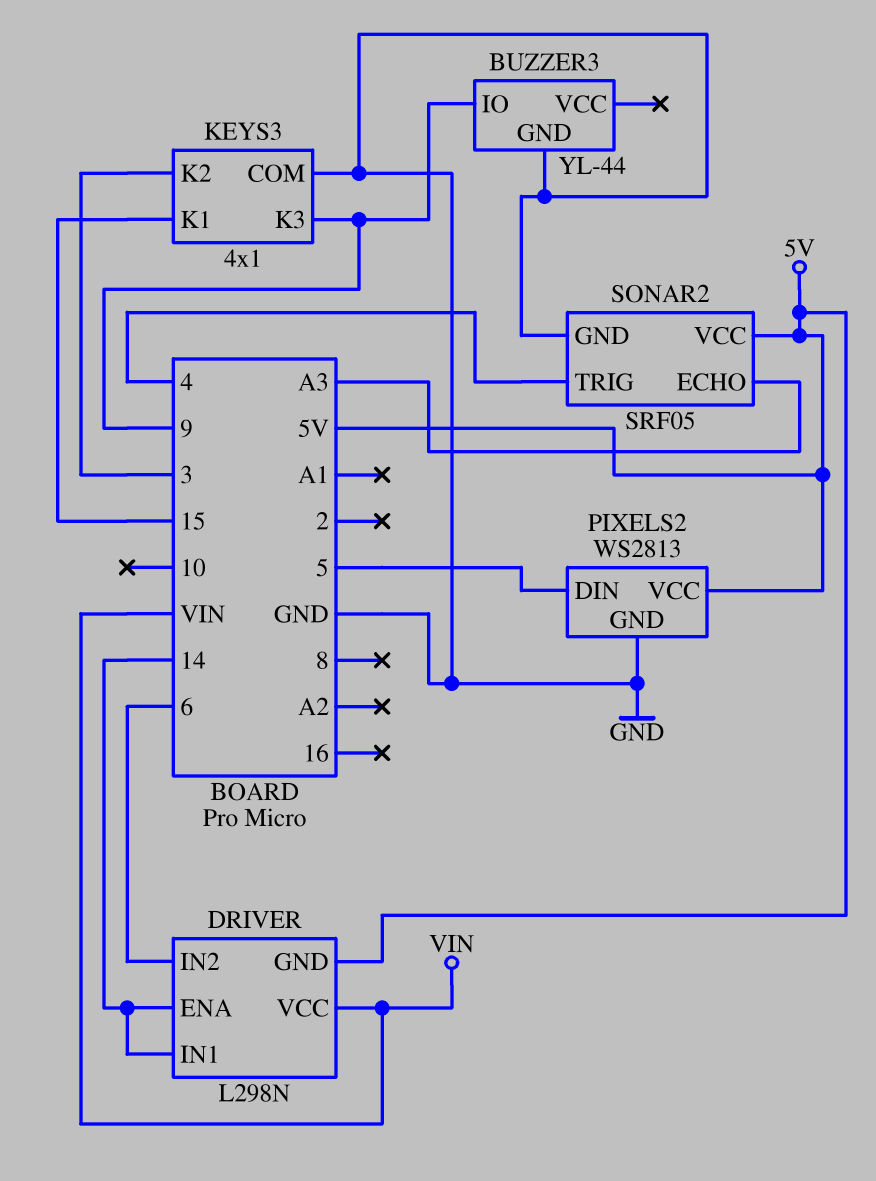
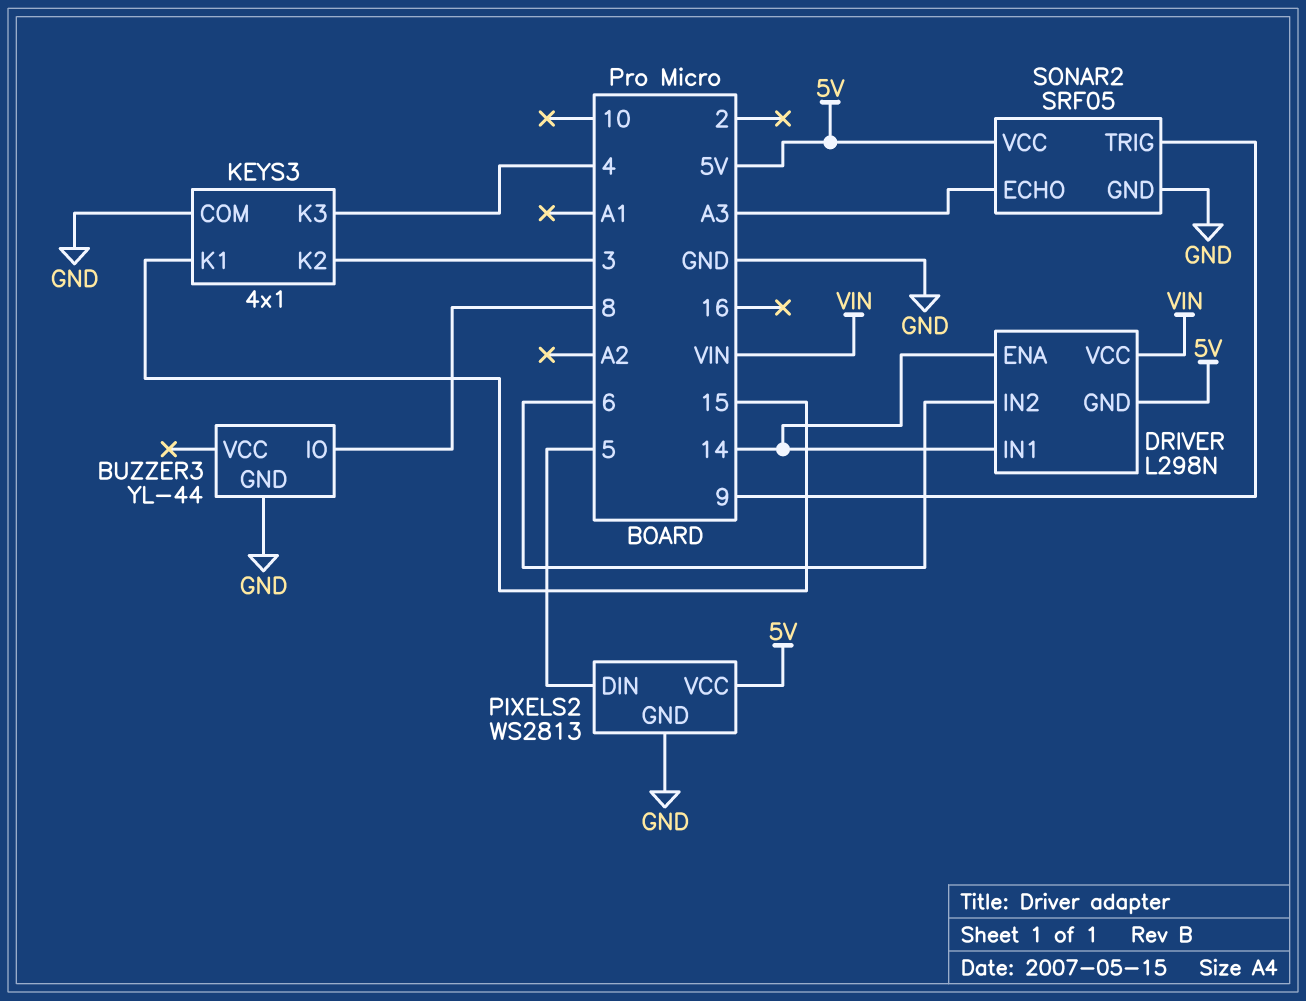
BUZZER3 pin IO: 9 -> 8
KEYS3 pin K3: 9 -> 4
SONAR2 pin TRIG: 4 -> 9

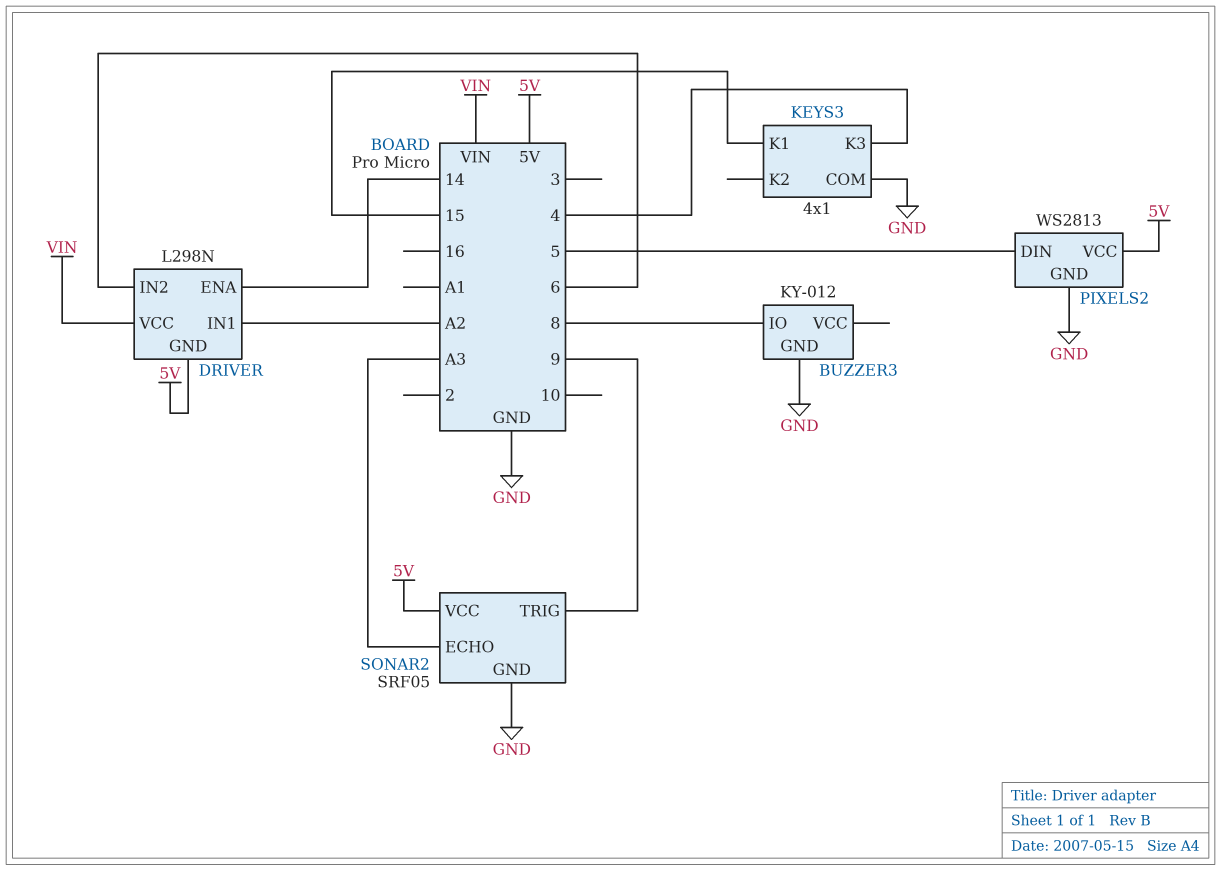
BUZZER3: YL-44 -> KY-012
DRIVER pin IN1: 14 -> A2
KEYS3 pin K2: 3 -> none

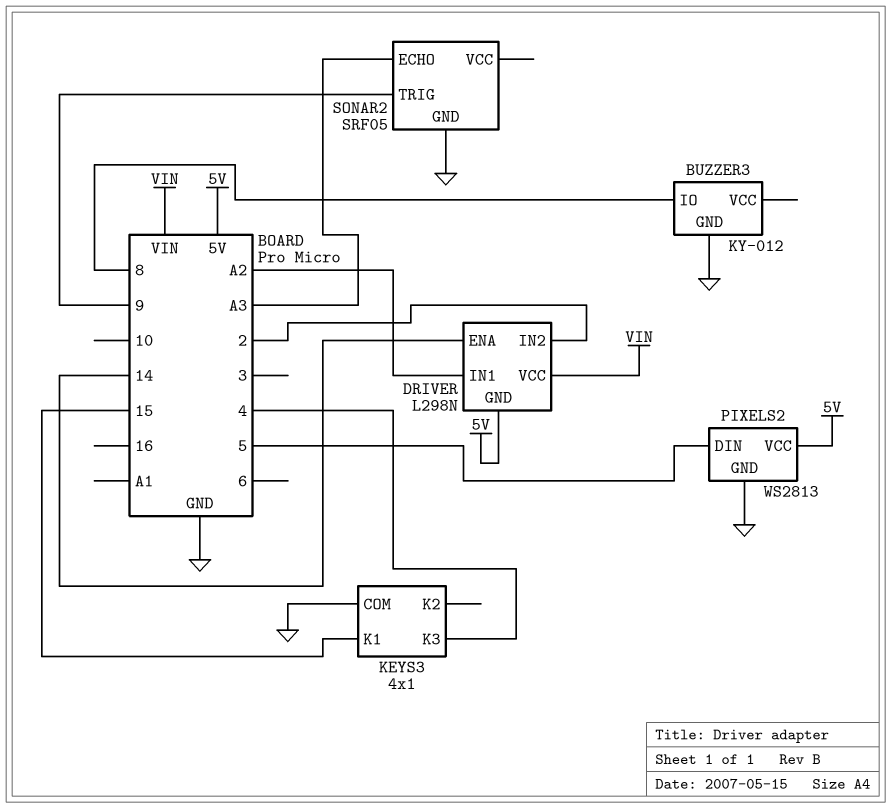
DRIVER pin IN2: 6 -> 2
SONAR2 pin VCC: 5V -> none

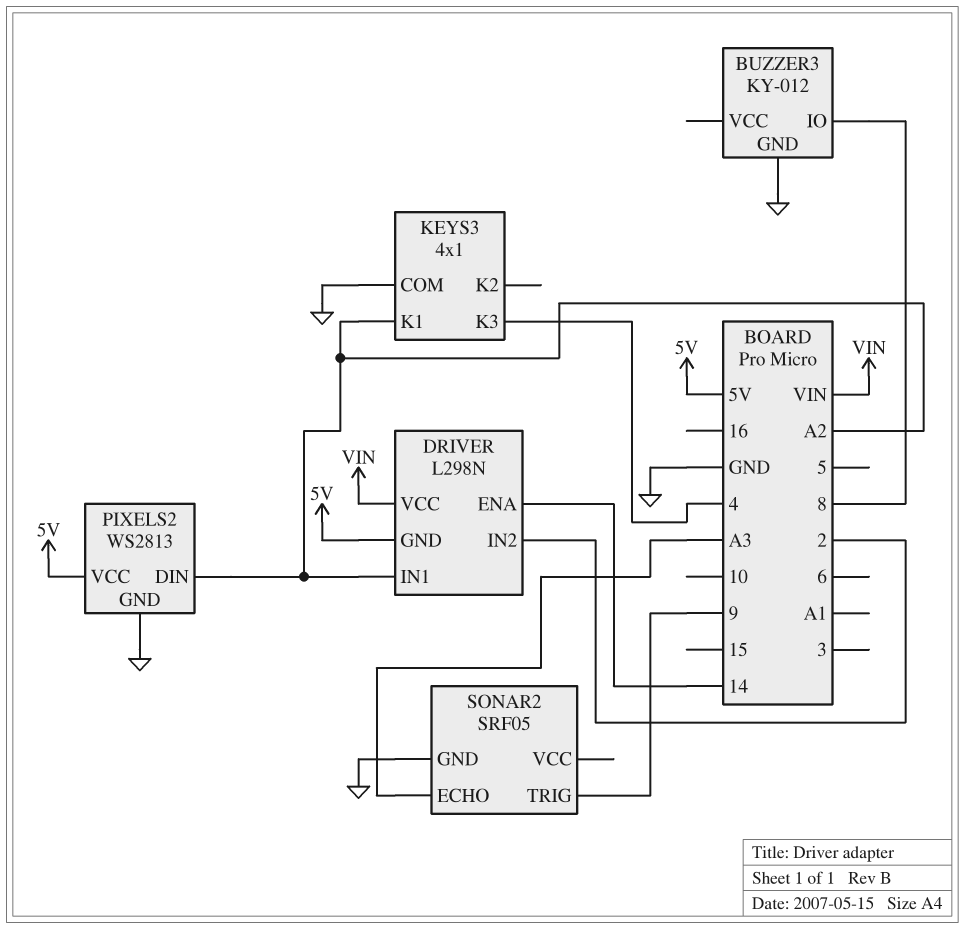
KEYS3 pin K1: 15 -> A2
PIXELS2 pin DIN: 5 -> A2

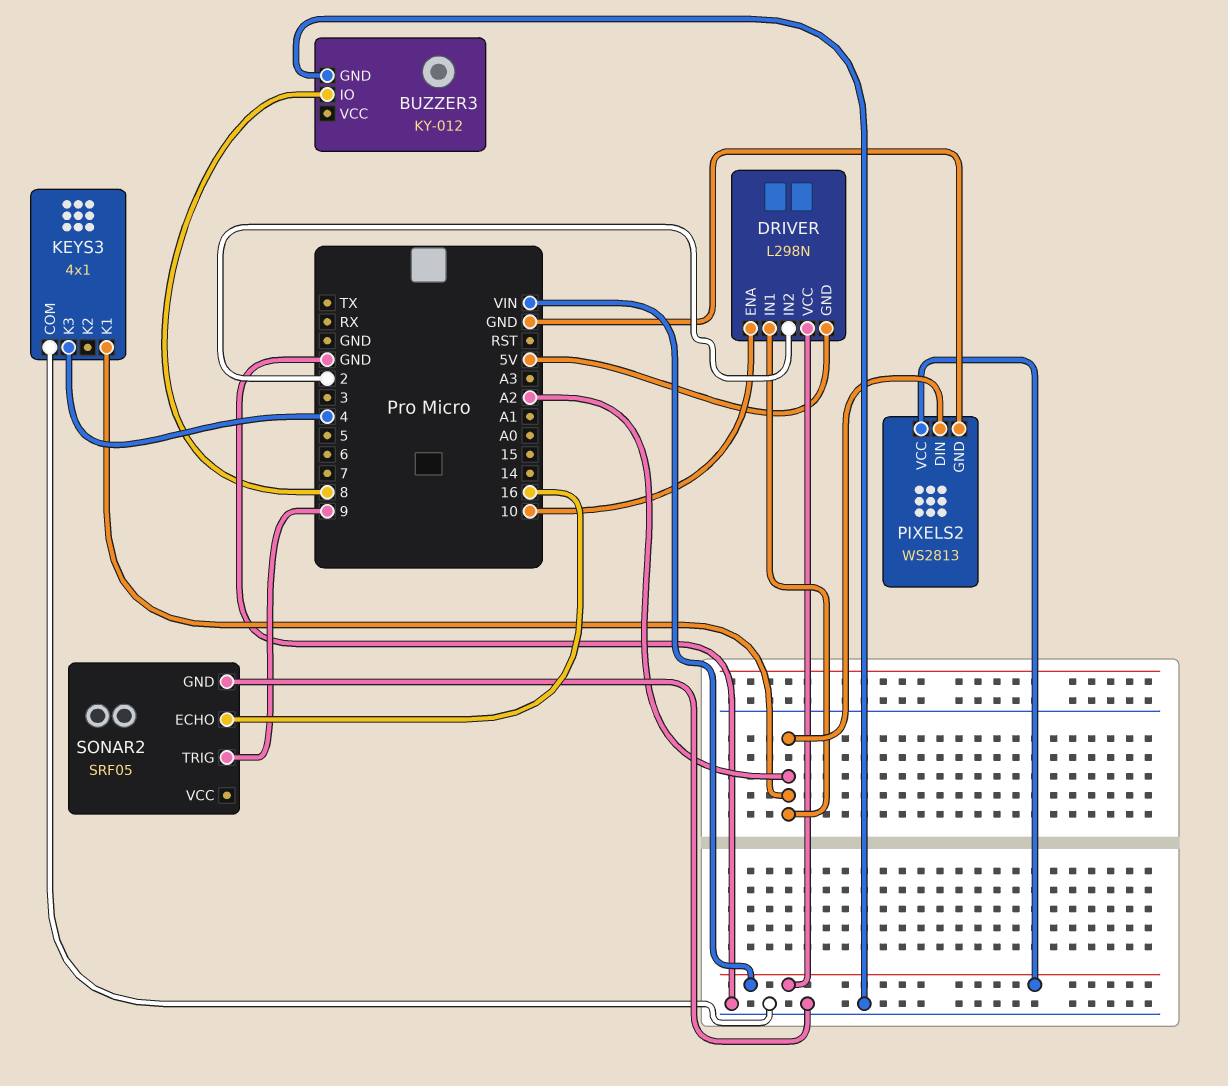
DRIVER pin ENA: 14 -> 10
PIXELS2 pin VCC: 5V -> VIN
SONAR2 pin ECHO: A3 -> 16

